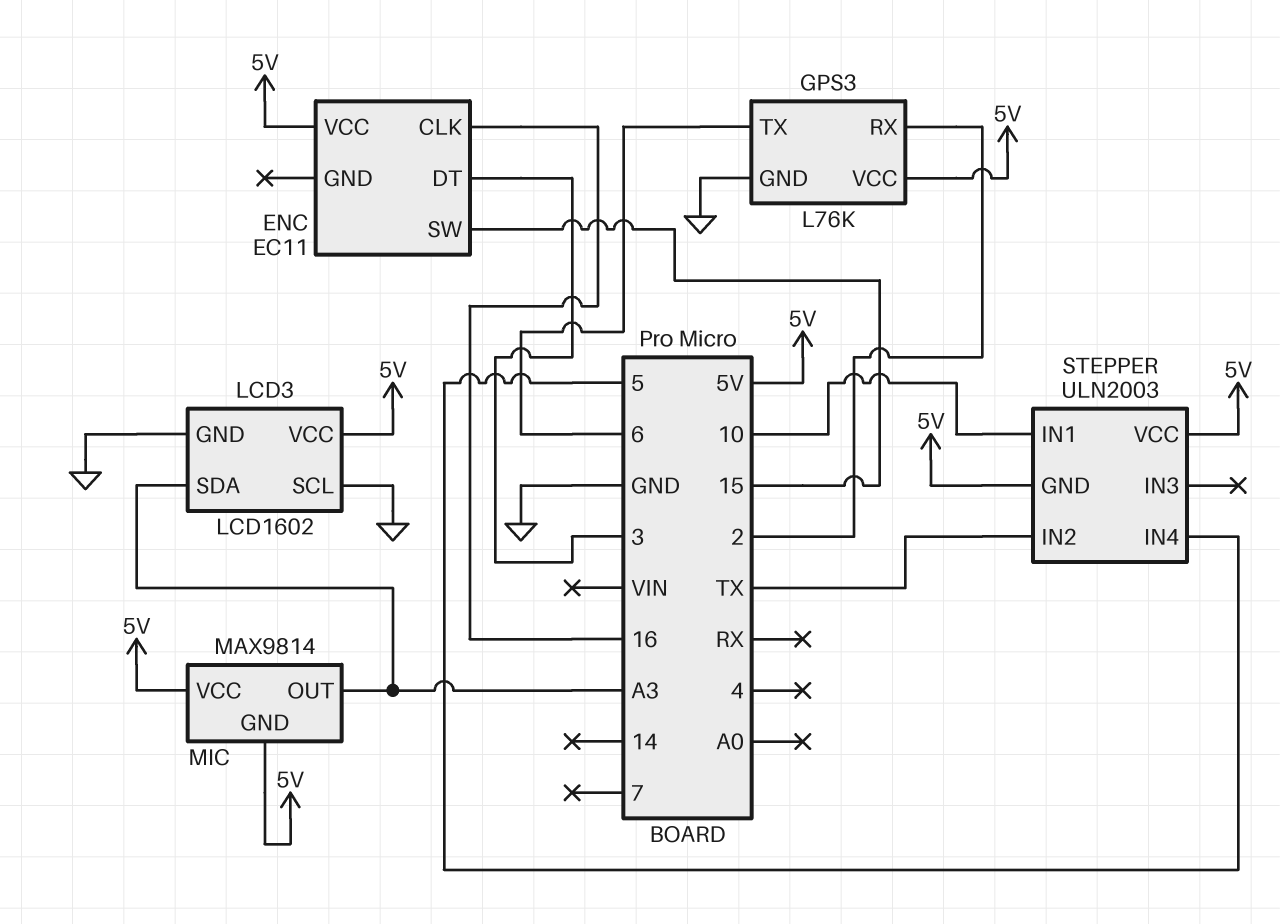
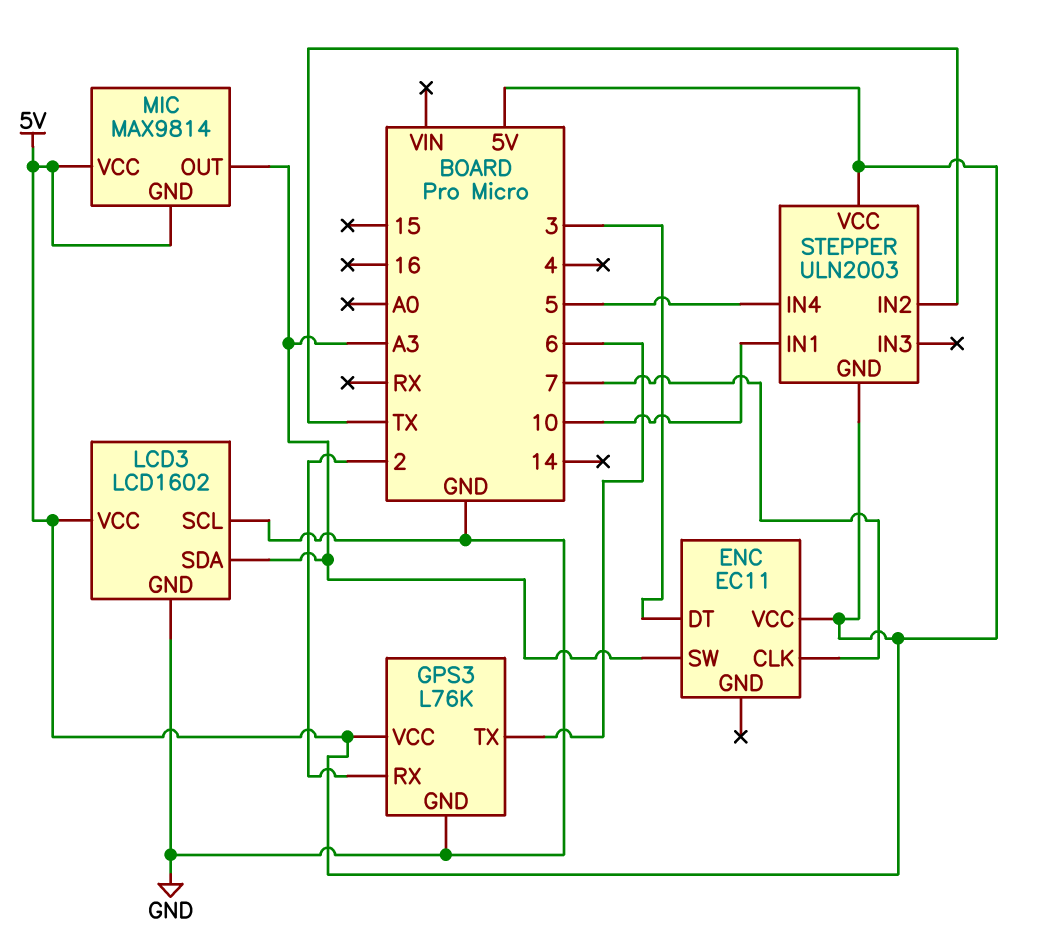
ENC pin CLK: 16 -> 7
ENC pin SW: 15 -> A3

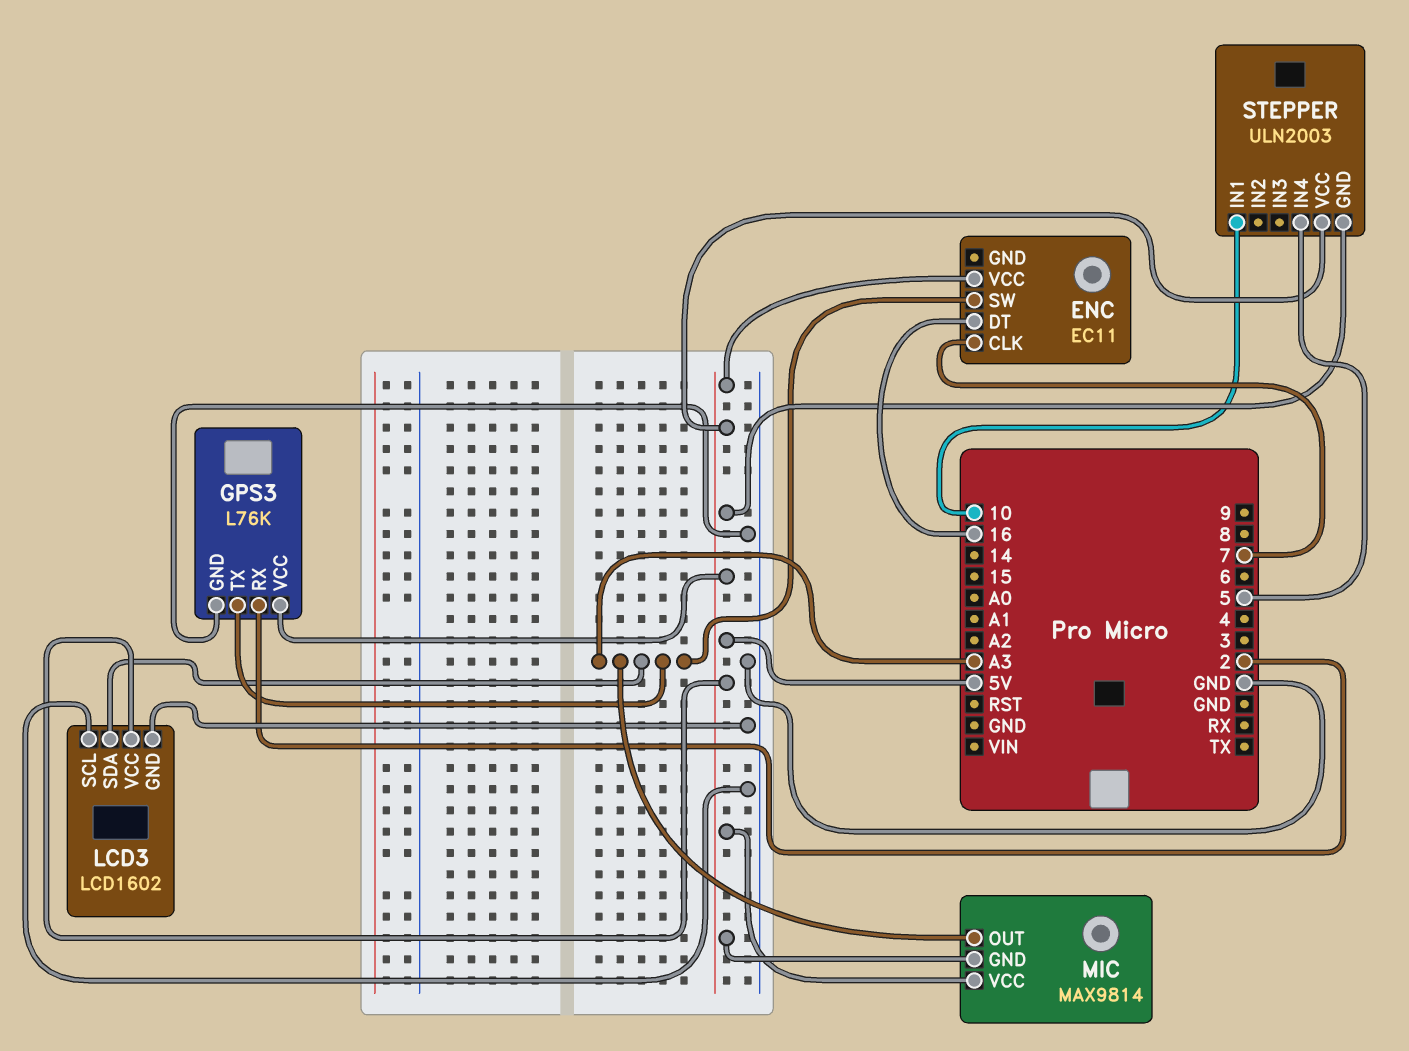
ENC pin DT: 3 -> 16
GPS3 pin TX: 6 -> A3
STEPPER pin IN2: TX -> none

